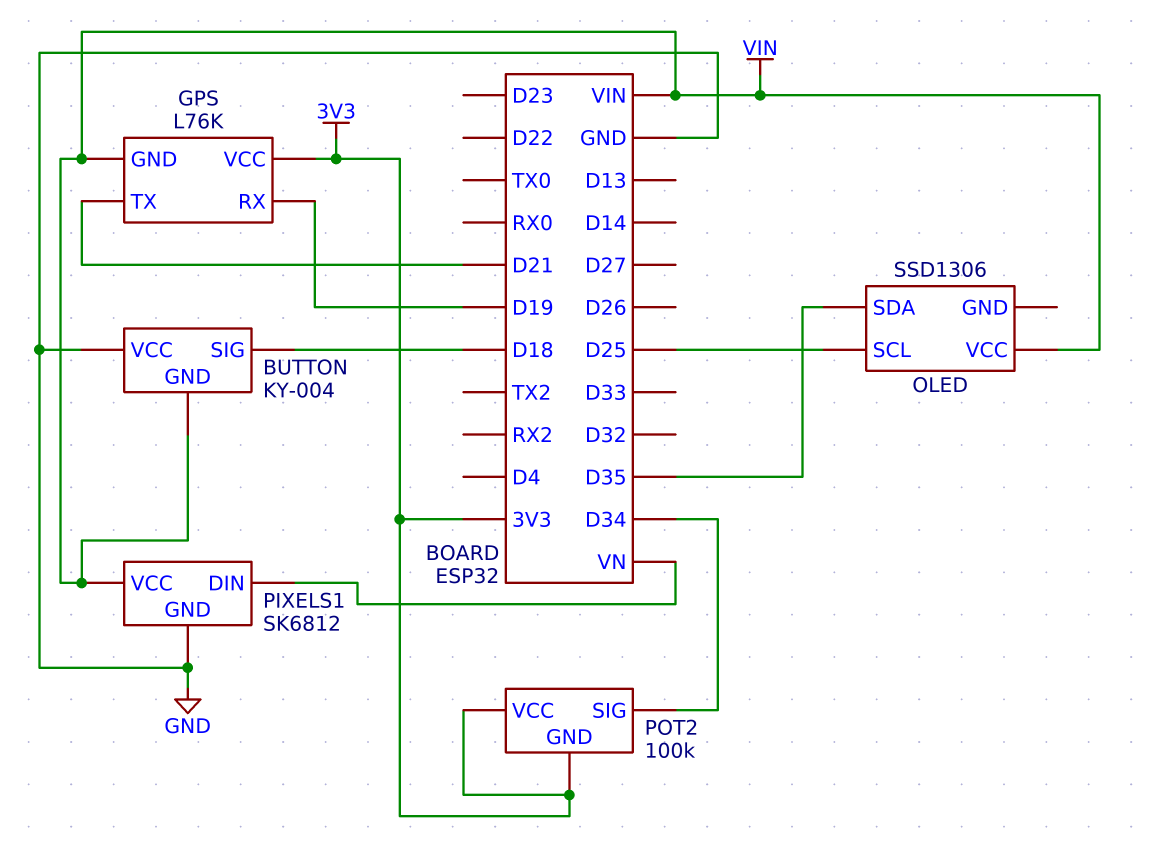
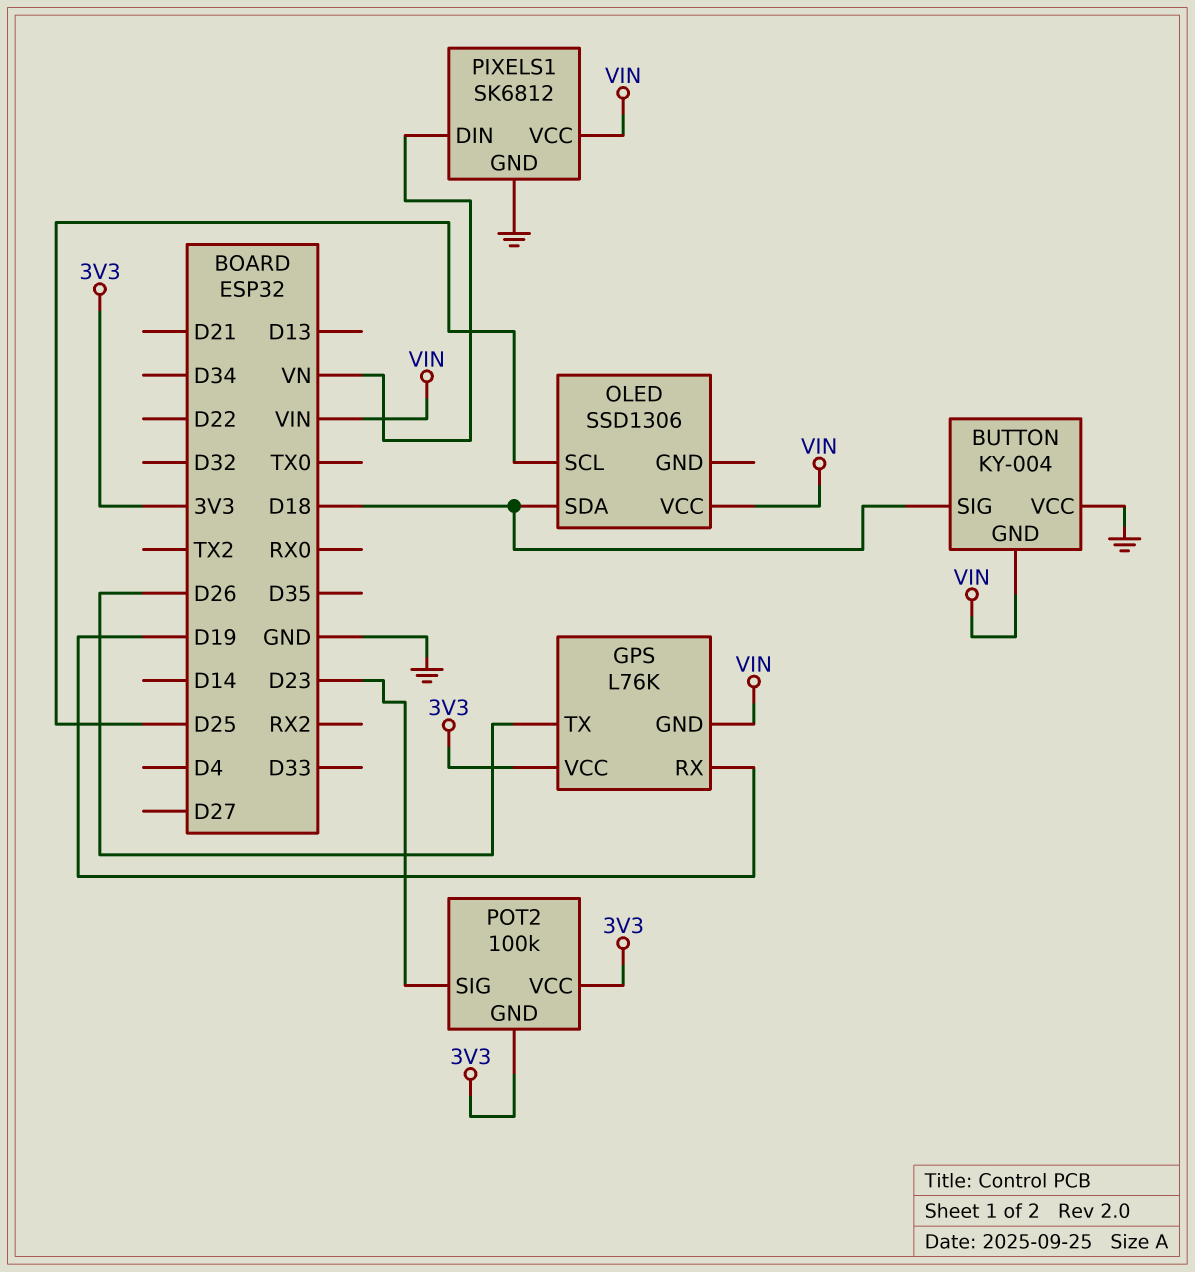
GPS pin TX: D21 -> D26
OLED pin SDA: D35 -> D18
POT2 pin SIG: D34 -> D23

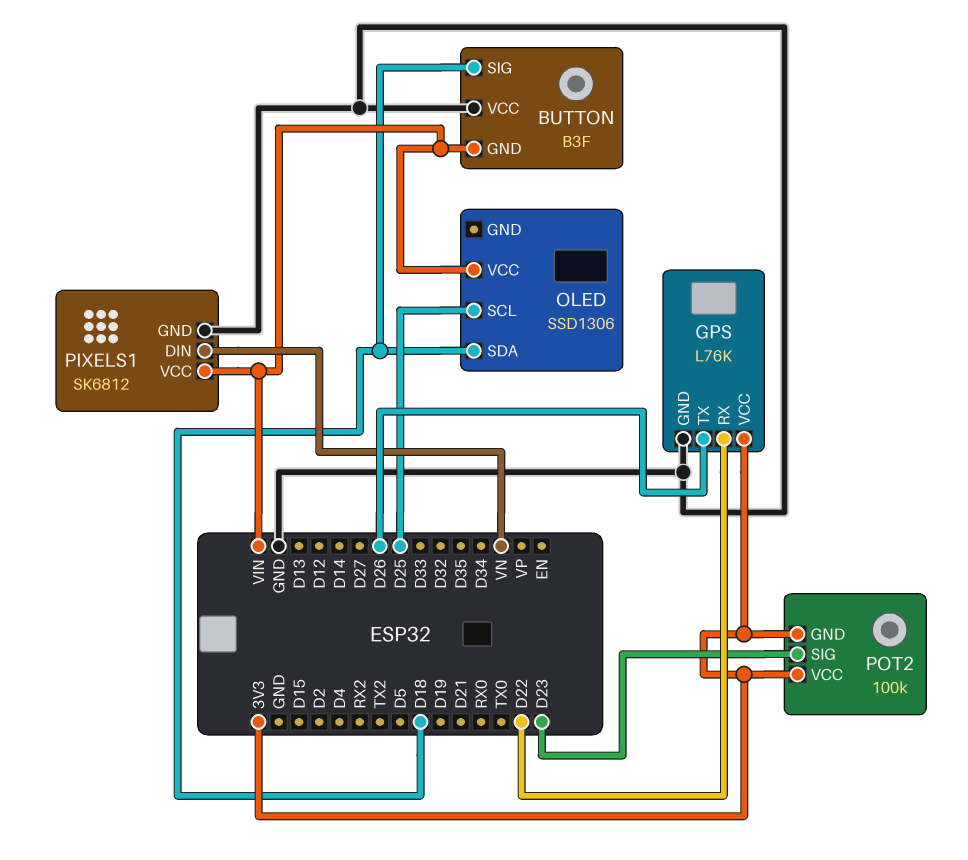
BUTTON: KY-004 -> B3F
GPS pin GND: VIN -> GND
GPS pin RX: D19 -> D22

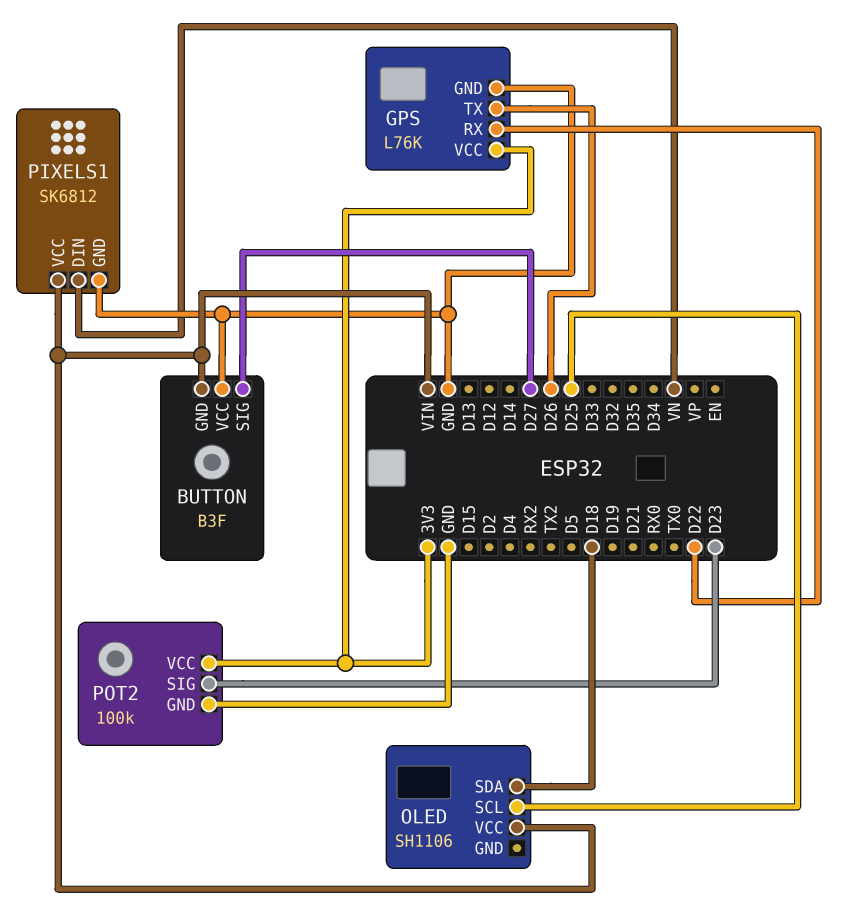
BUTTON pin SIG: D18 -> D27
OLED: SSD1306 -> SH1106
POT2 pin GND: 3V3 -> GND

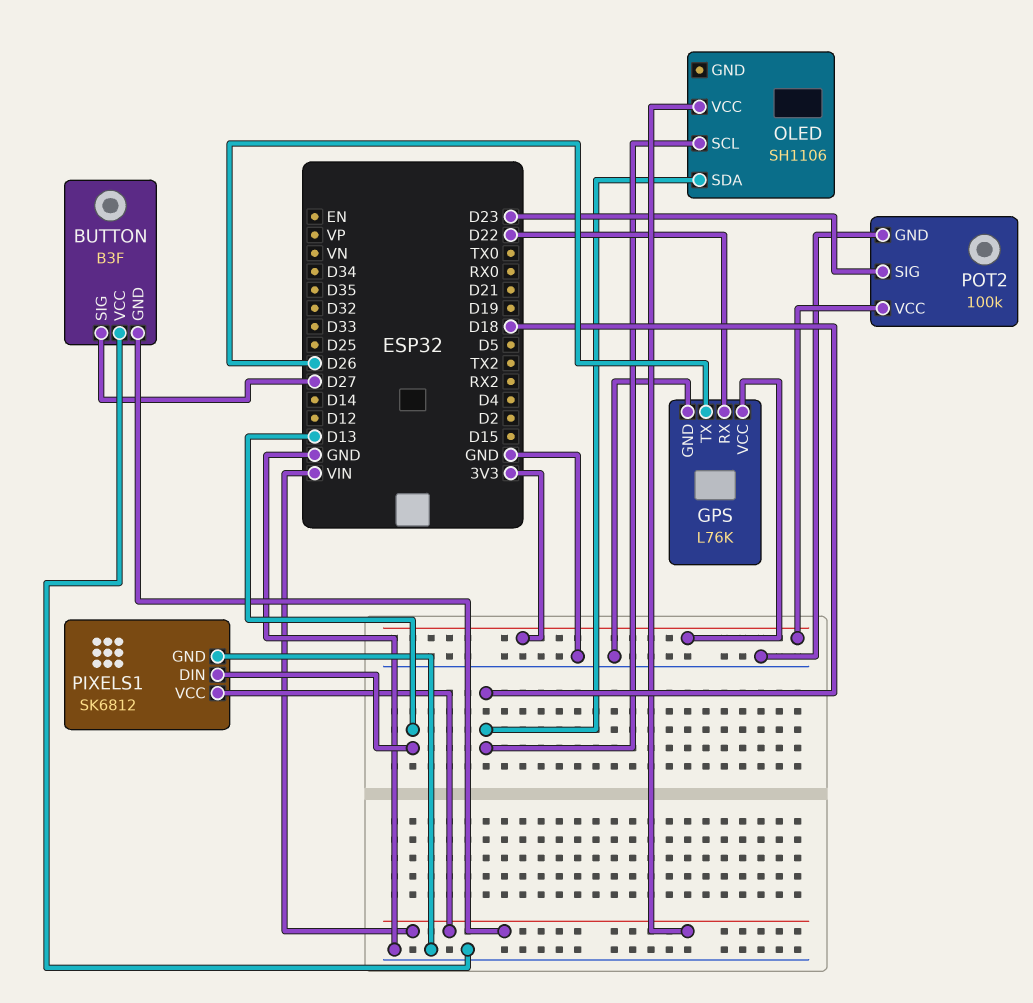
OLED pin SCL: D25 -> D18
PIXELS1 pin DIN: VN -> D13

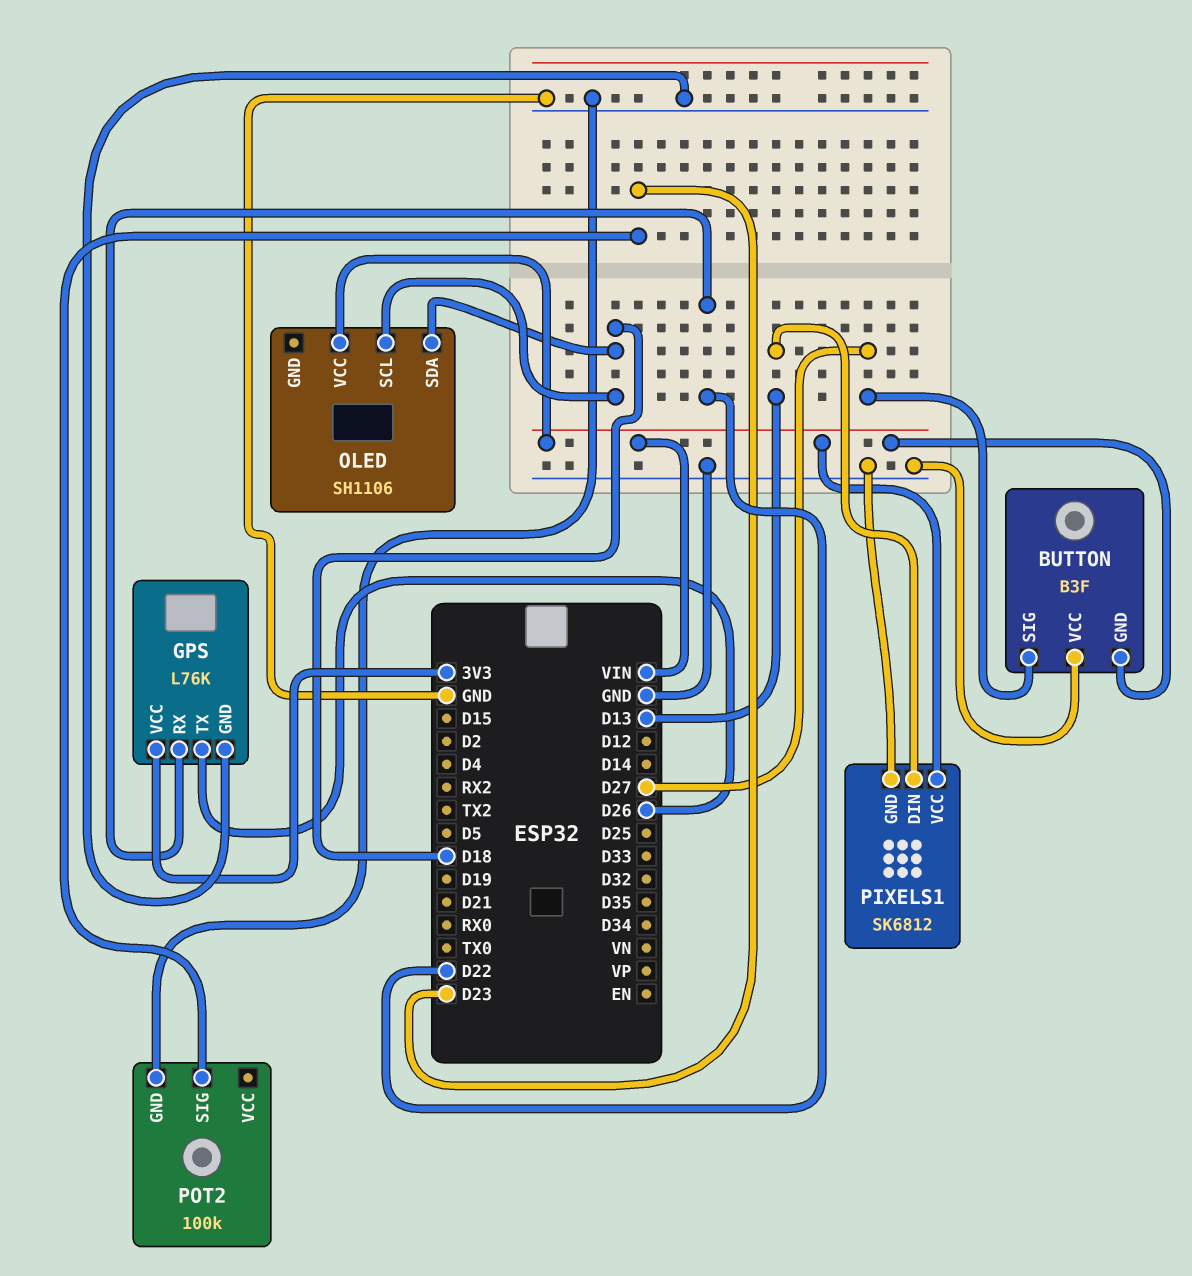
POT2 pin VCC: 3V3 -> none

